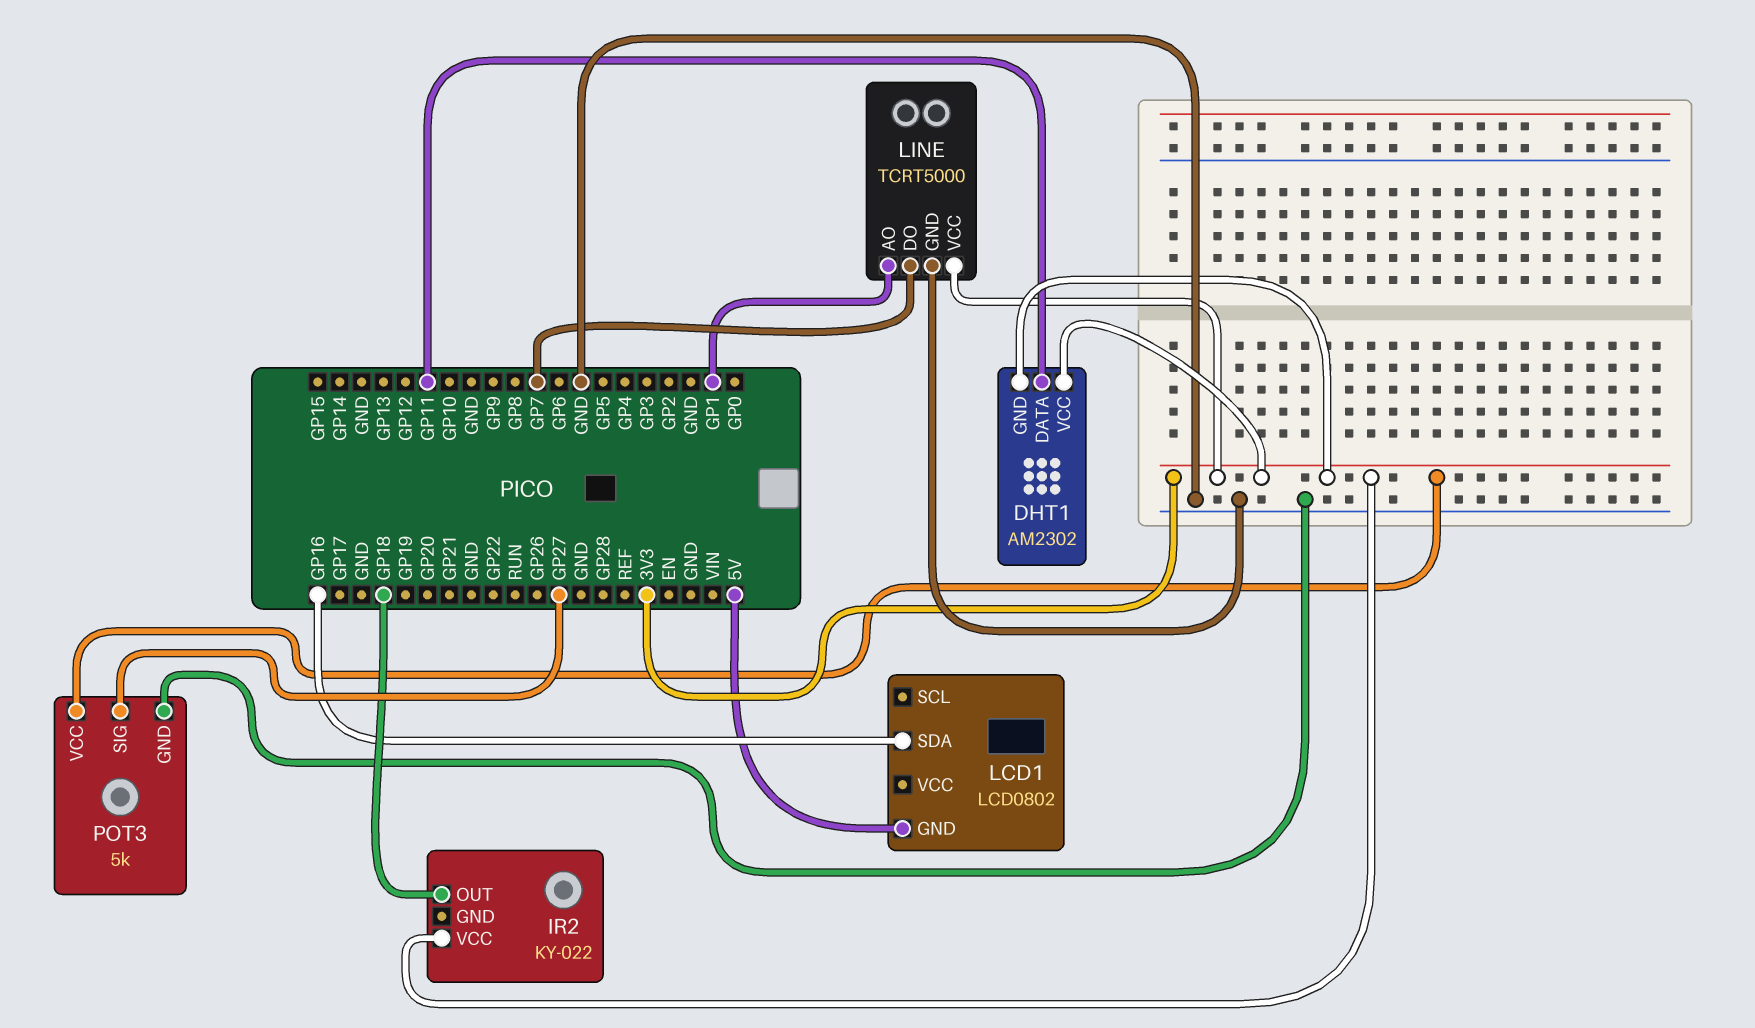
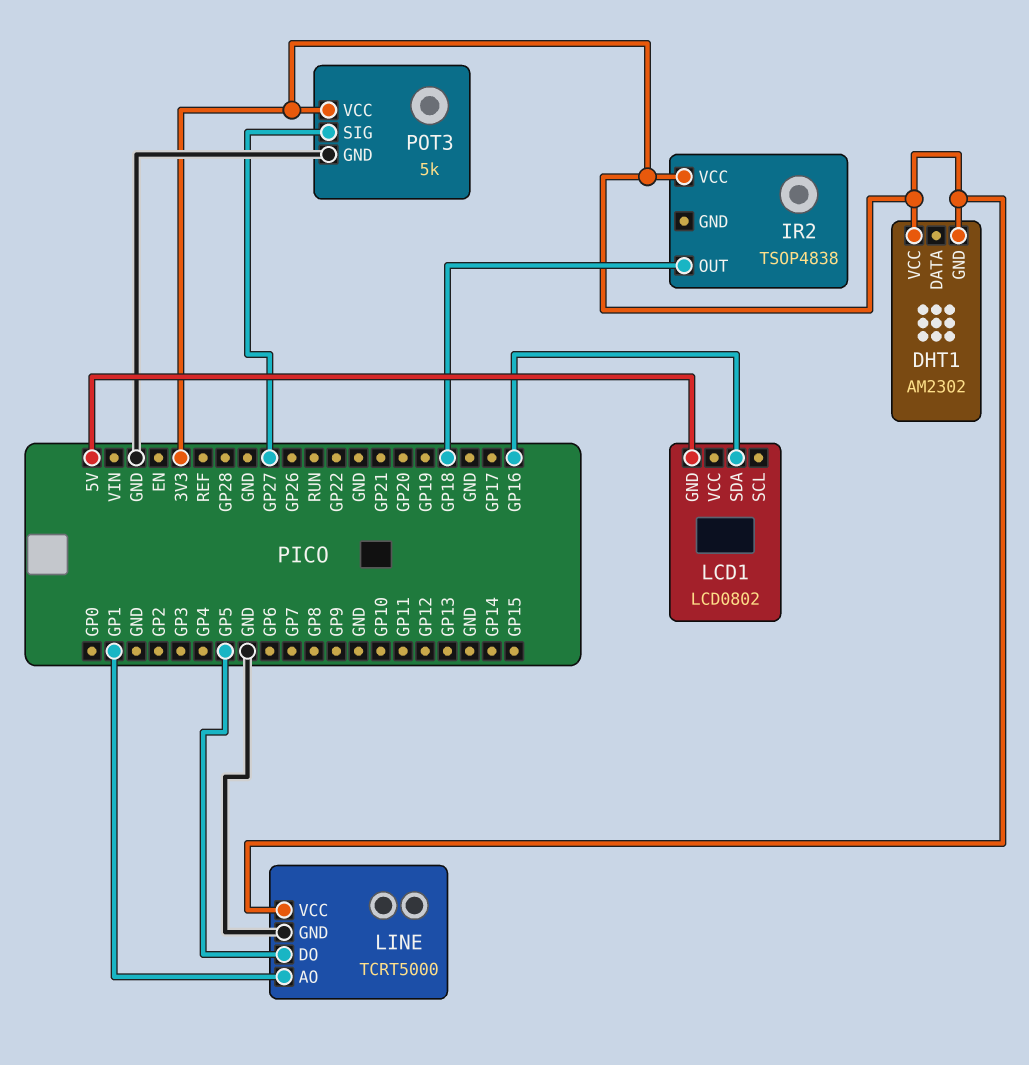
DHT1 pin DATA: GP11 -> none
IR2: KY-022 -> TSOP4838
LINE pin DO: GP7 -> GP5

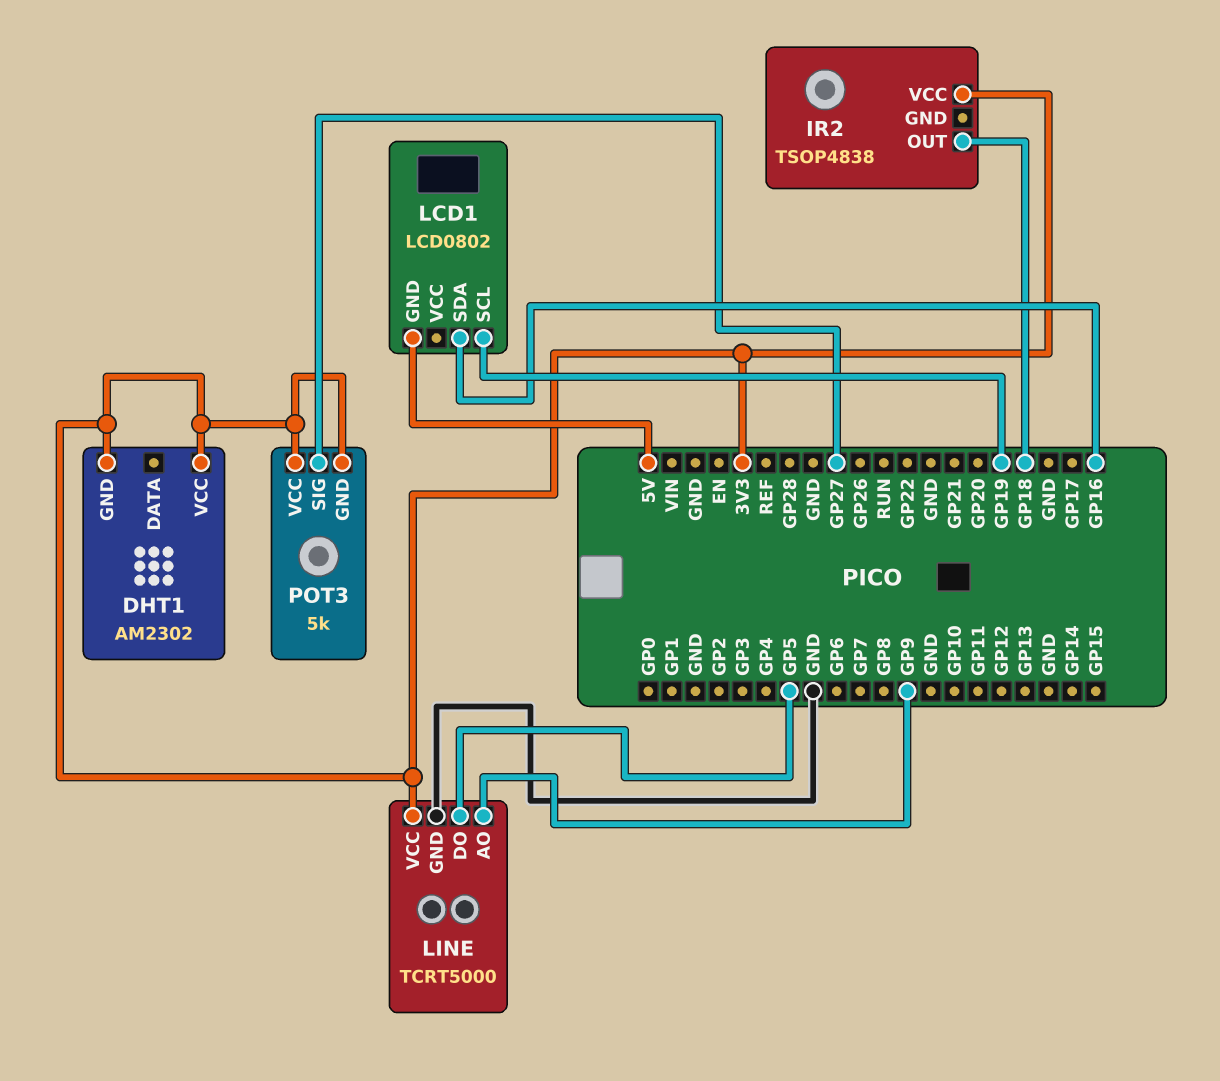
LCD1 pin SCL: none -> GP19
LINE pin AO: GP1 -> GP9
POT3 pin GND: GND -> 3V3

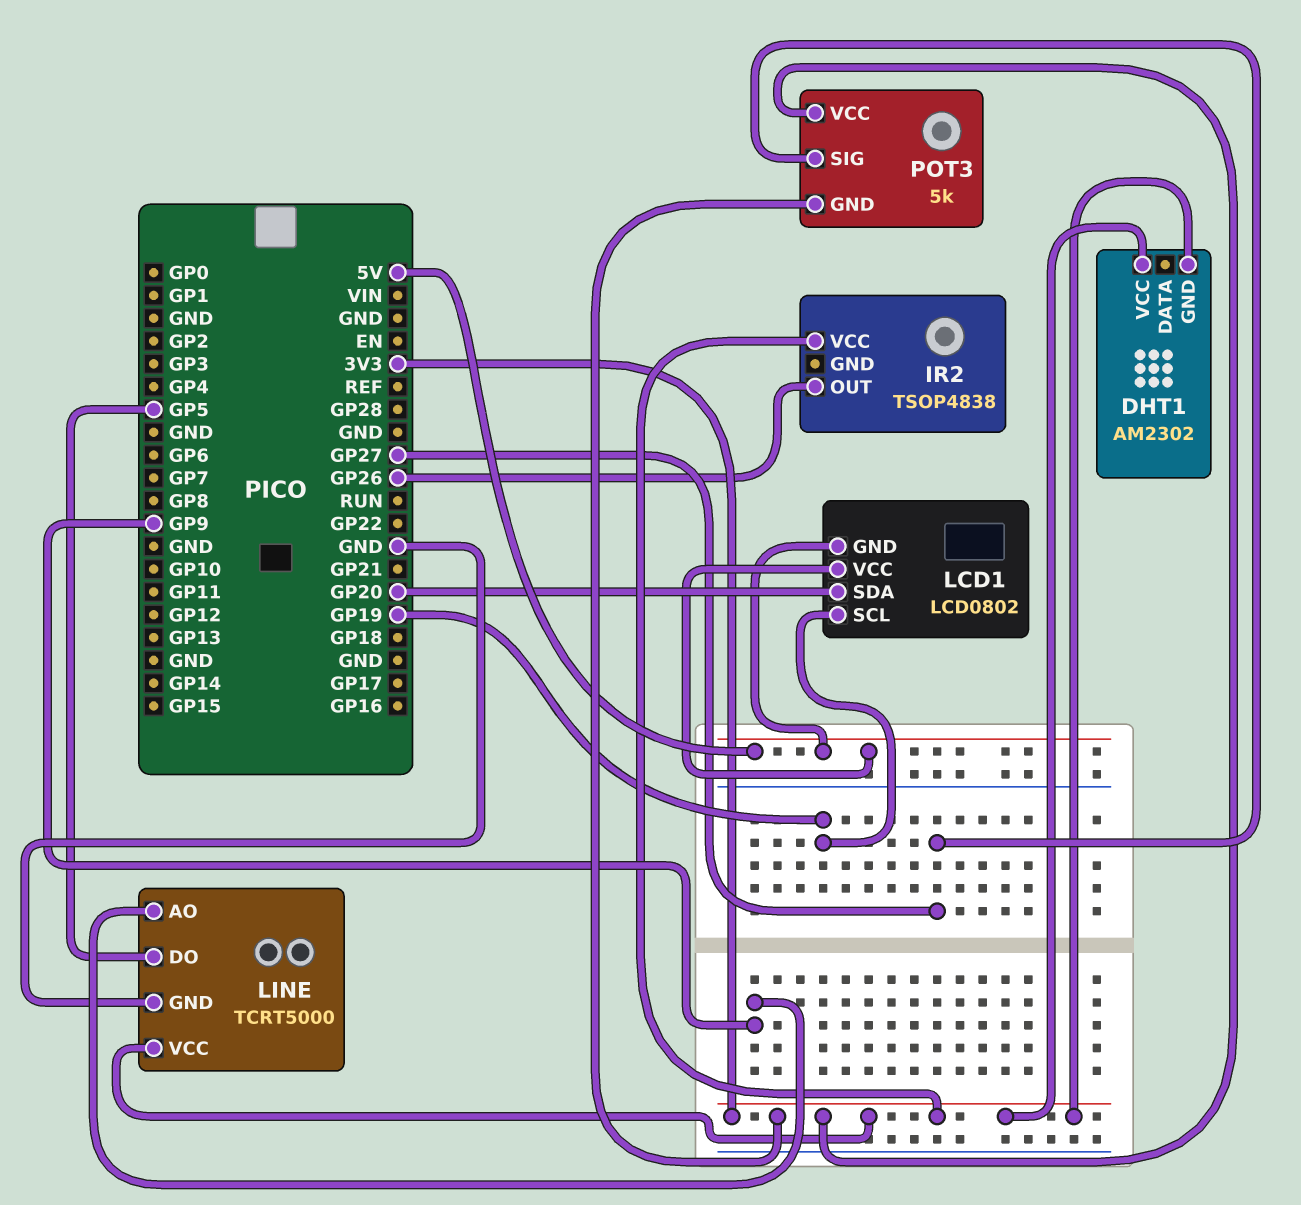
IR2 pin OUT: GP18 -> GP26
LCD1 pin SDA: GP16 -> GP20
LCD1 pin VCC: none -> 5V

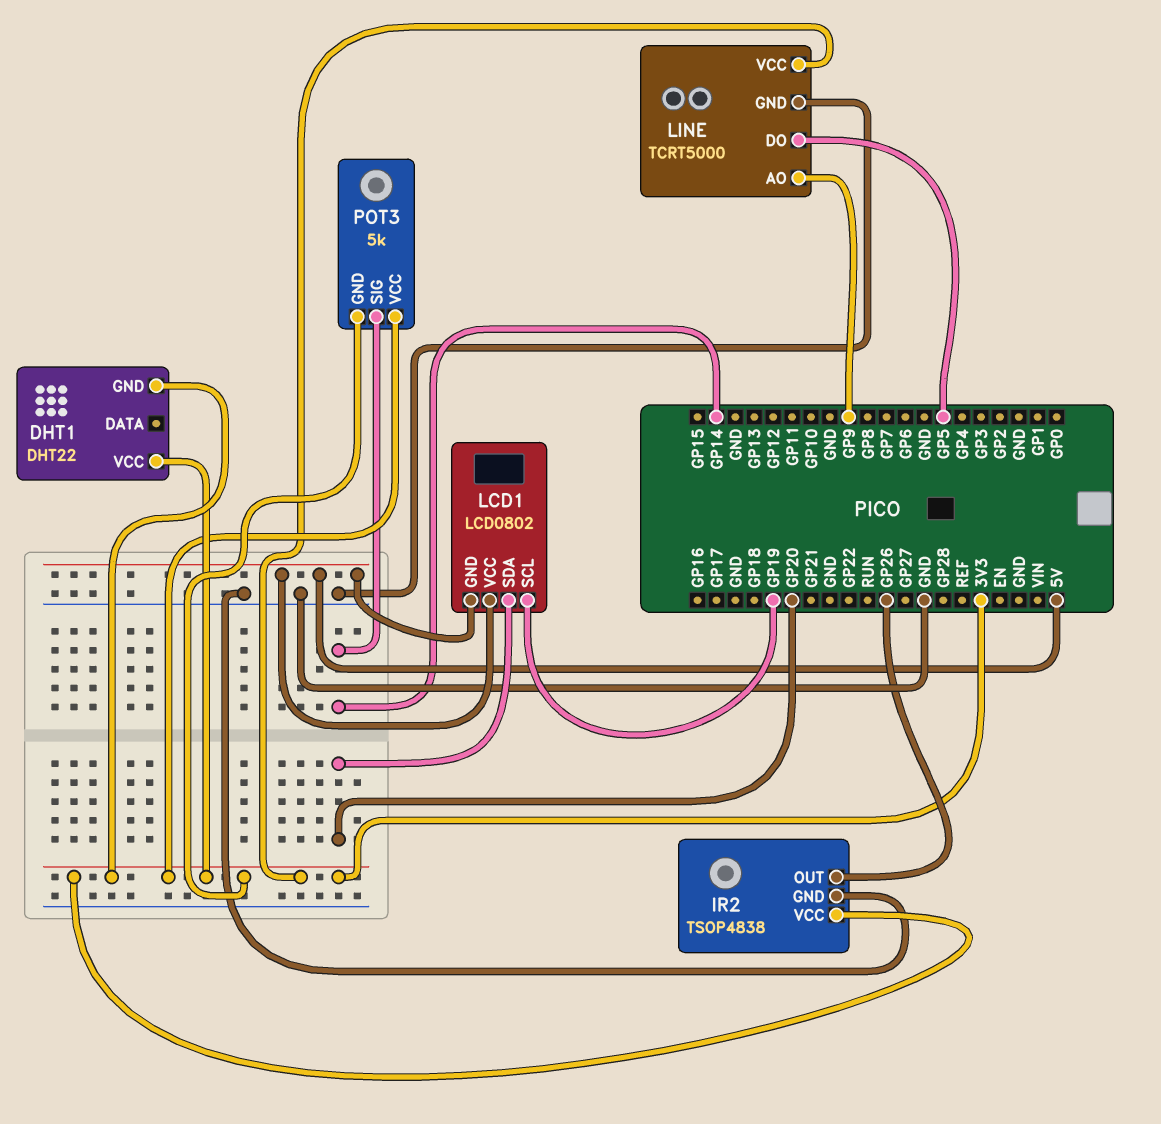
DHT1: AM2302 -> DHT22
IR2 pin GND: none -> GND
POT3 pin SIG: GP27 -> GP14

